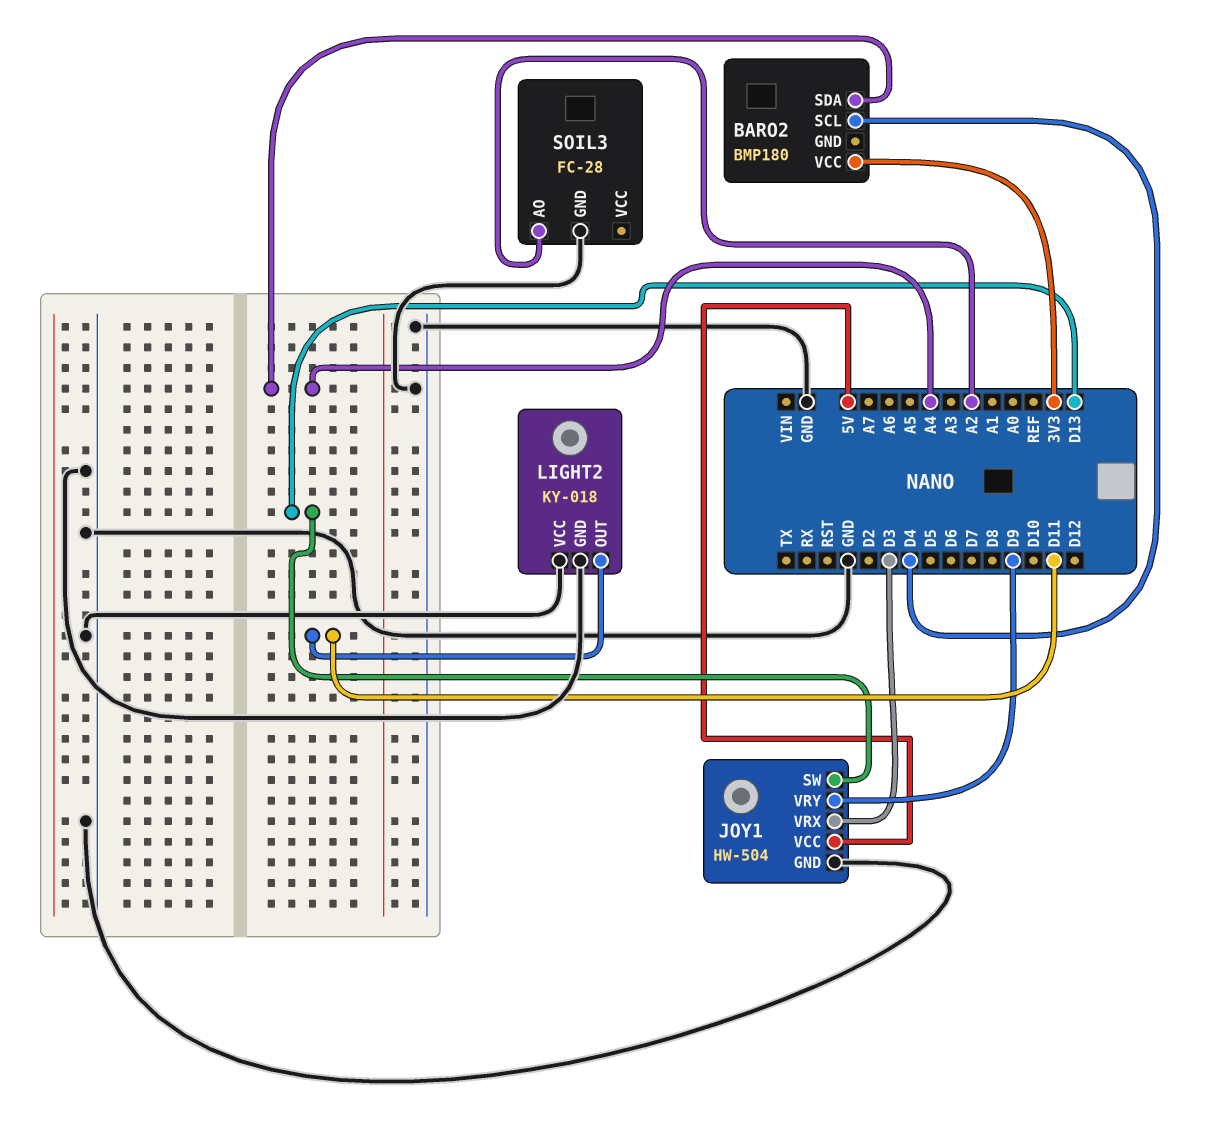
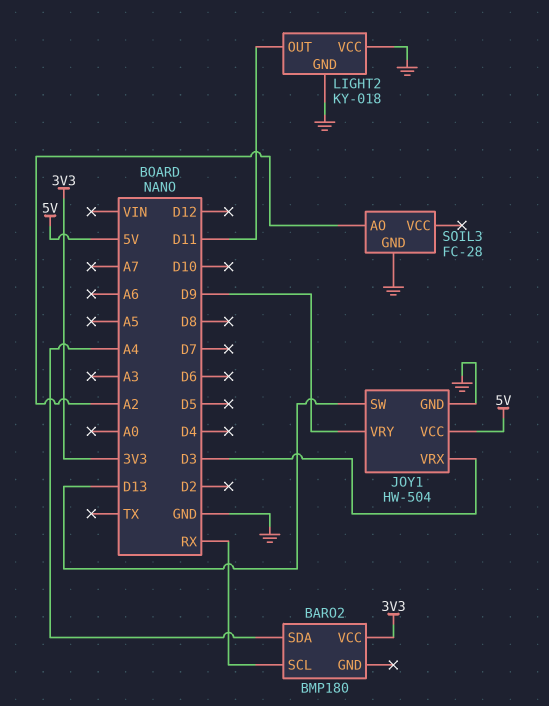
BARO2 pin SCL: D4 -> RX

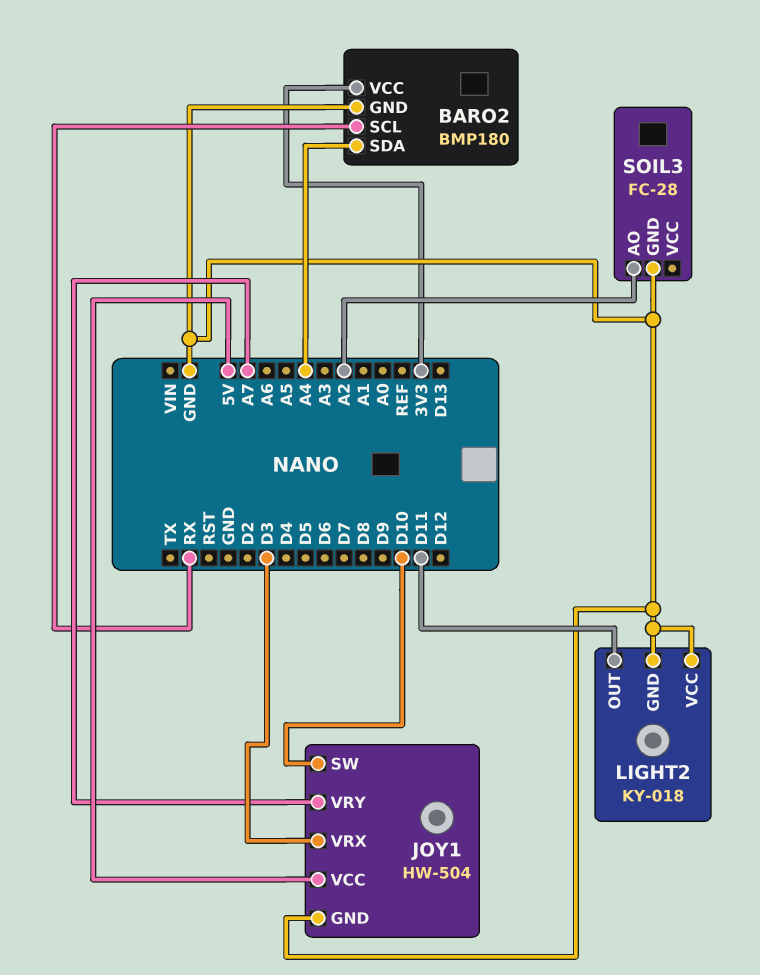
BARO2 pin GND: none -> GND
JOY1 pin SW: D13 -> D10
JOY1 pin VRY: D9 -> A7

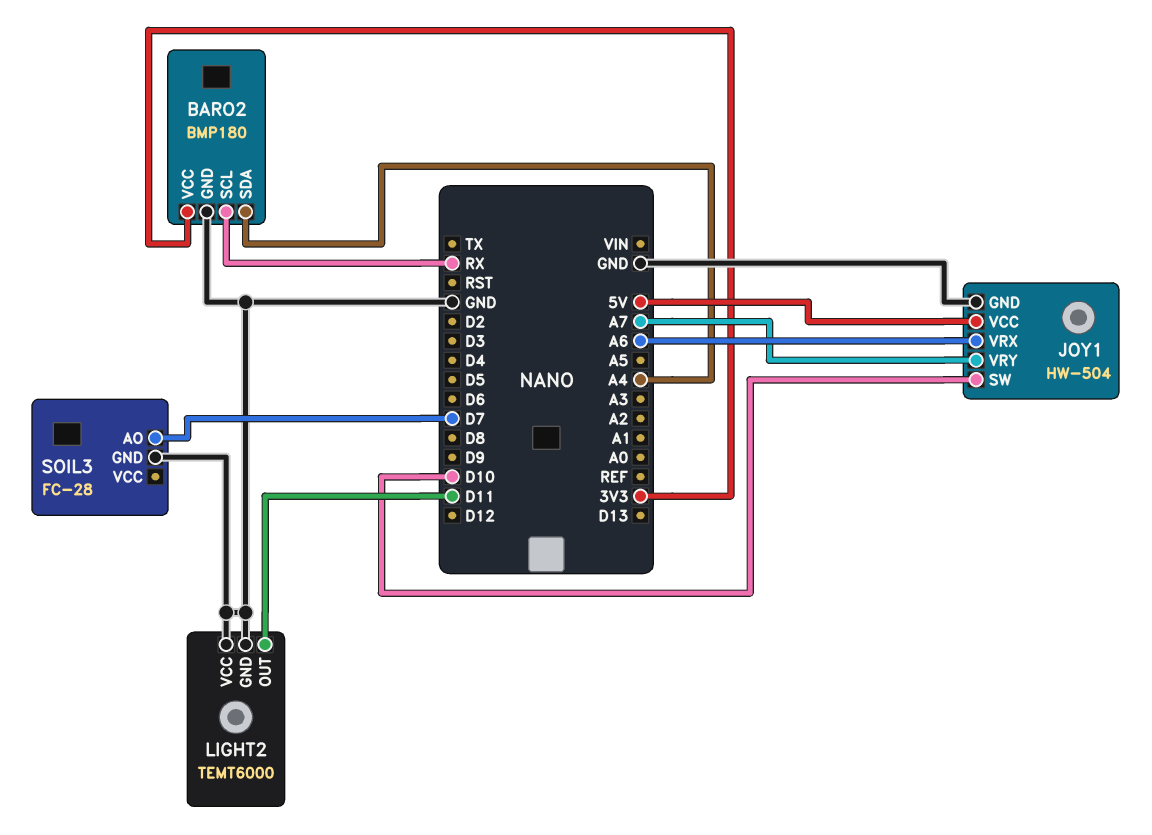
JOY1 pin VRX: D3 -> A6
LIGHT2: KY-018 -> TEMT6000
SOIL3 pin AO: A2 -> D7

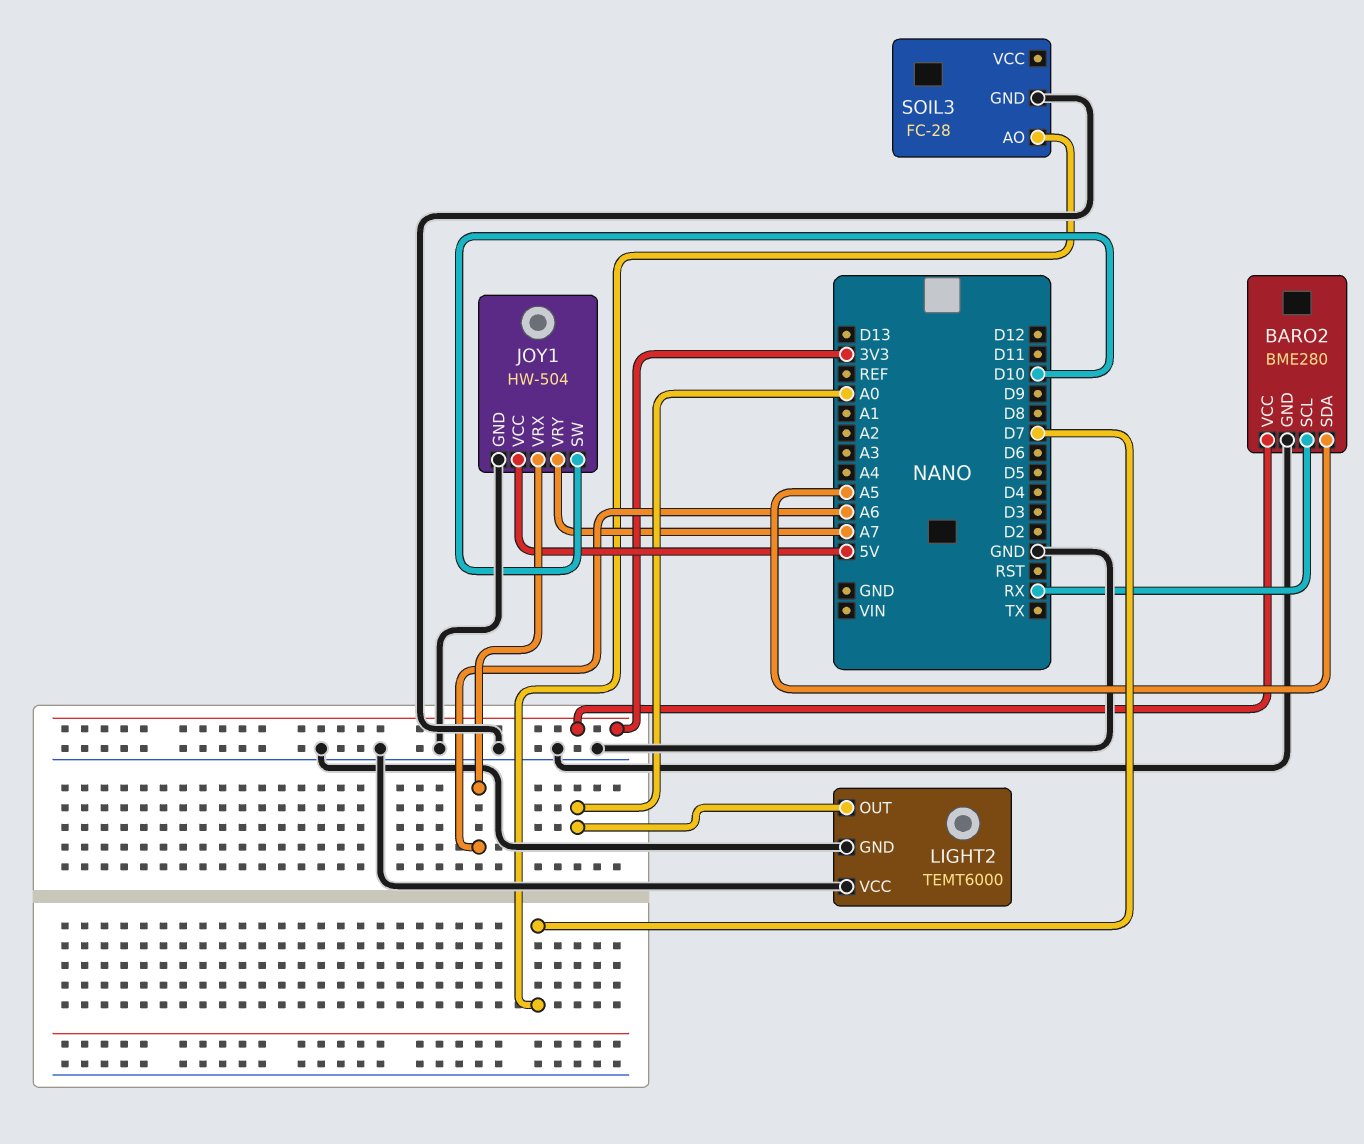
BARO2: BMP180 -> BME280
BARO2 pin SDA: A4 -> A5
LIGHT2 pin OUT: D11 -> A0

